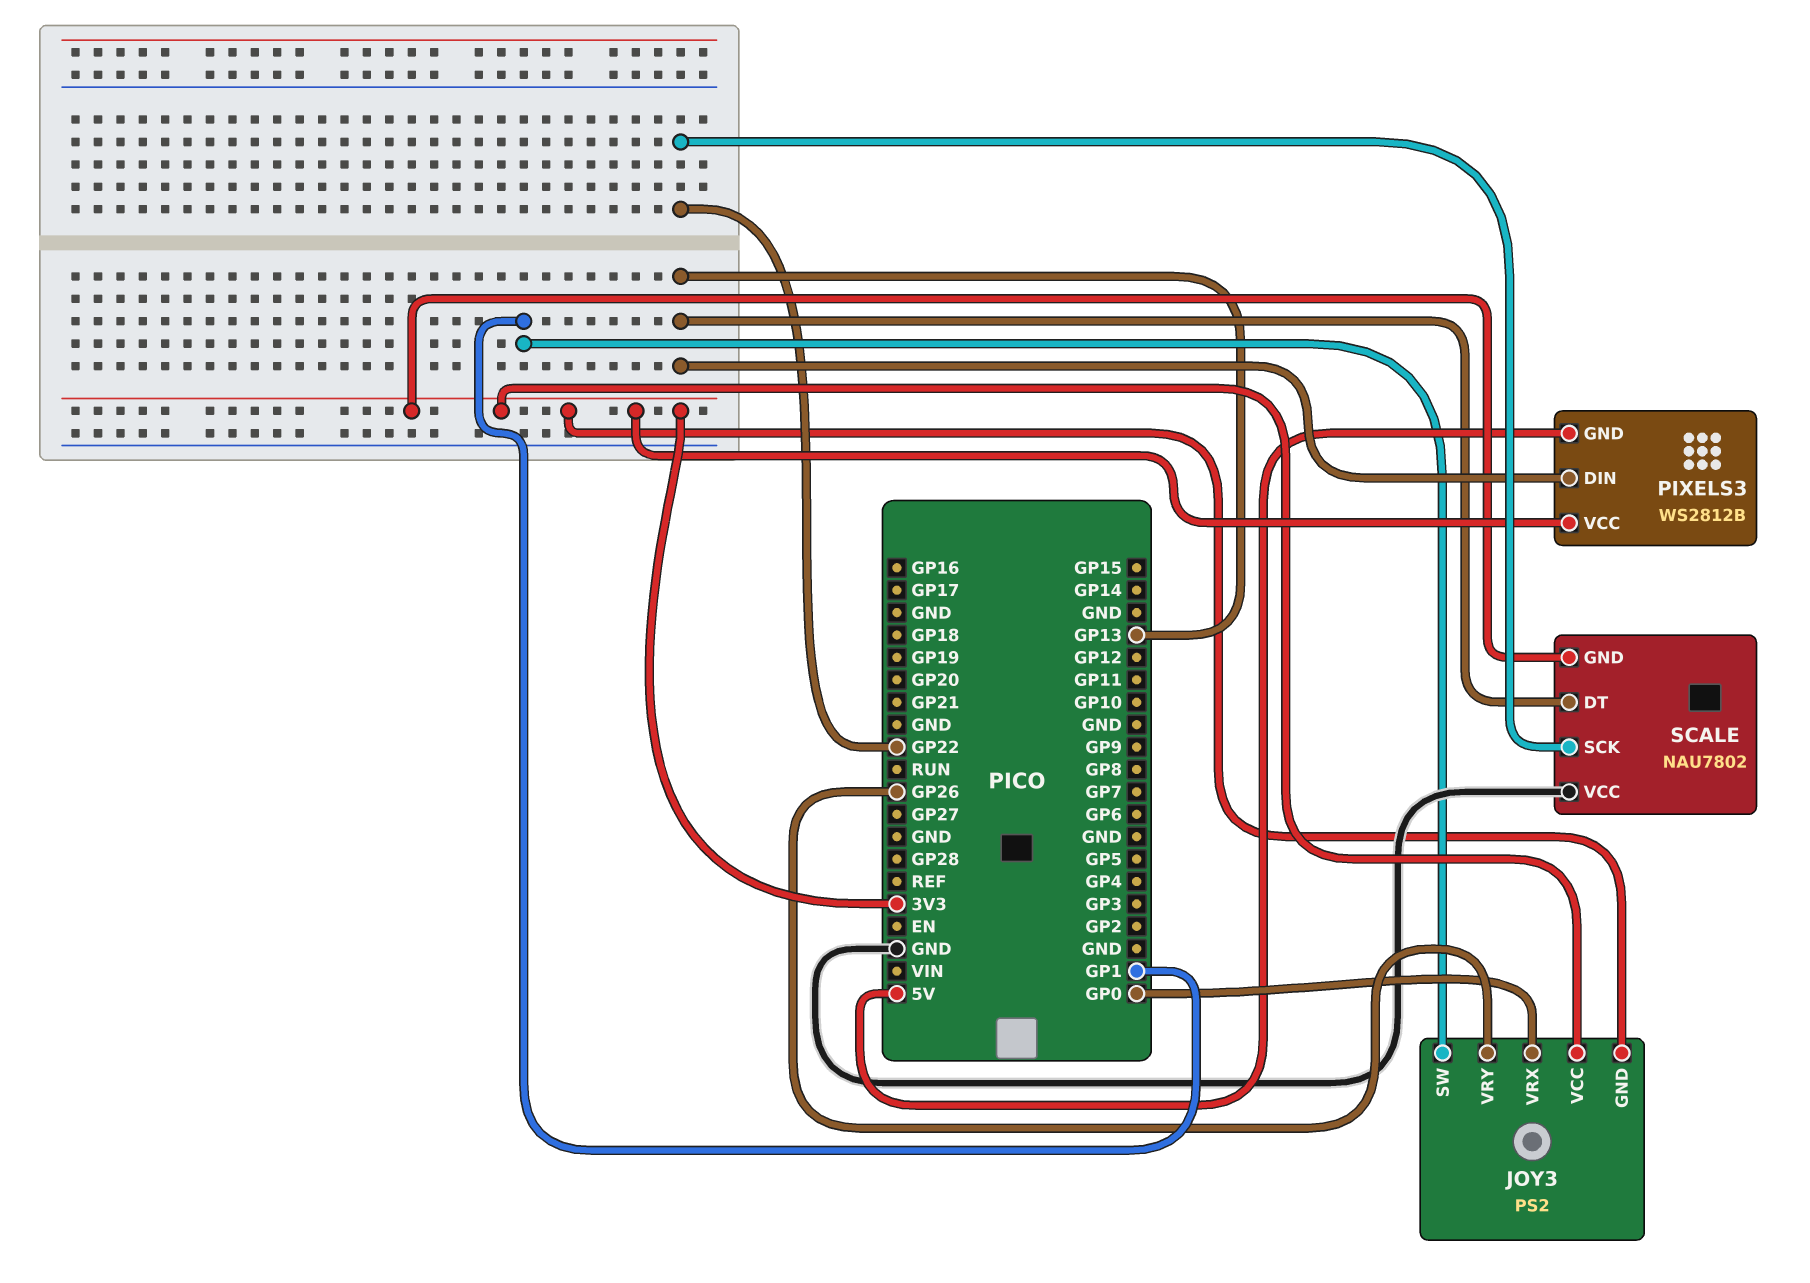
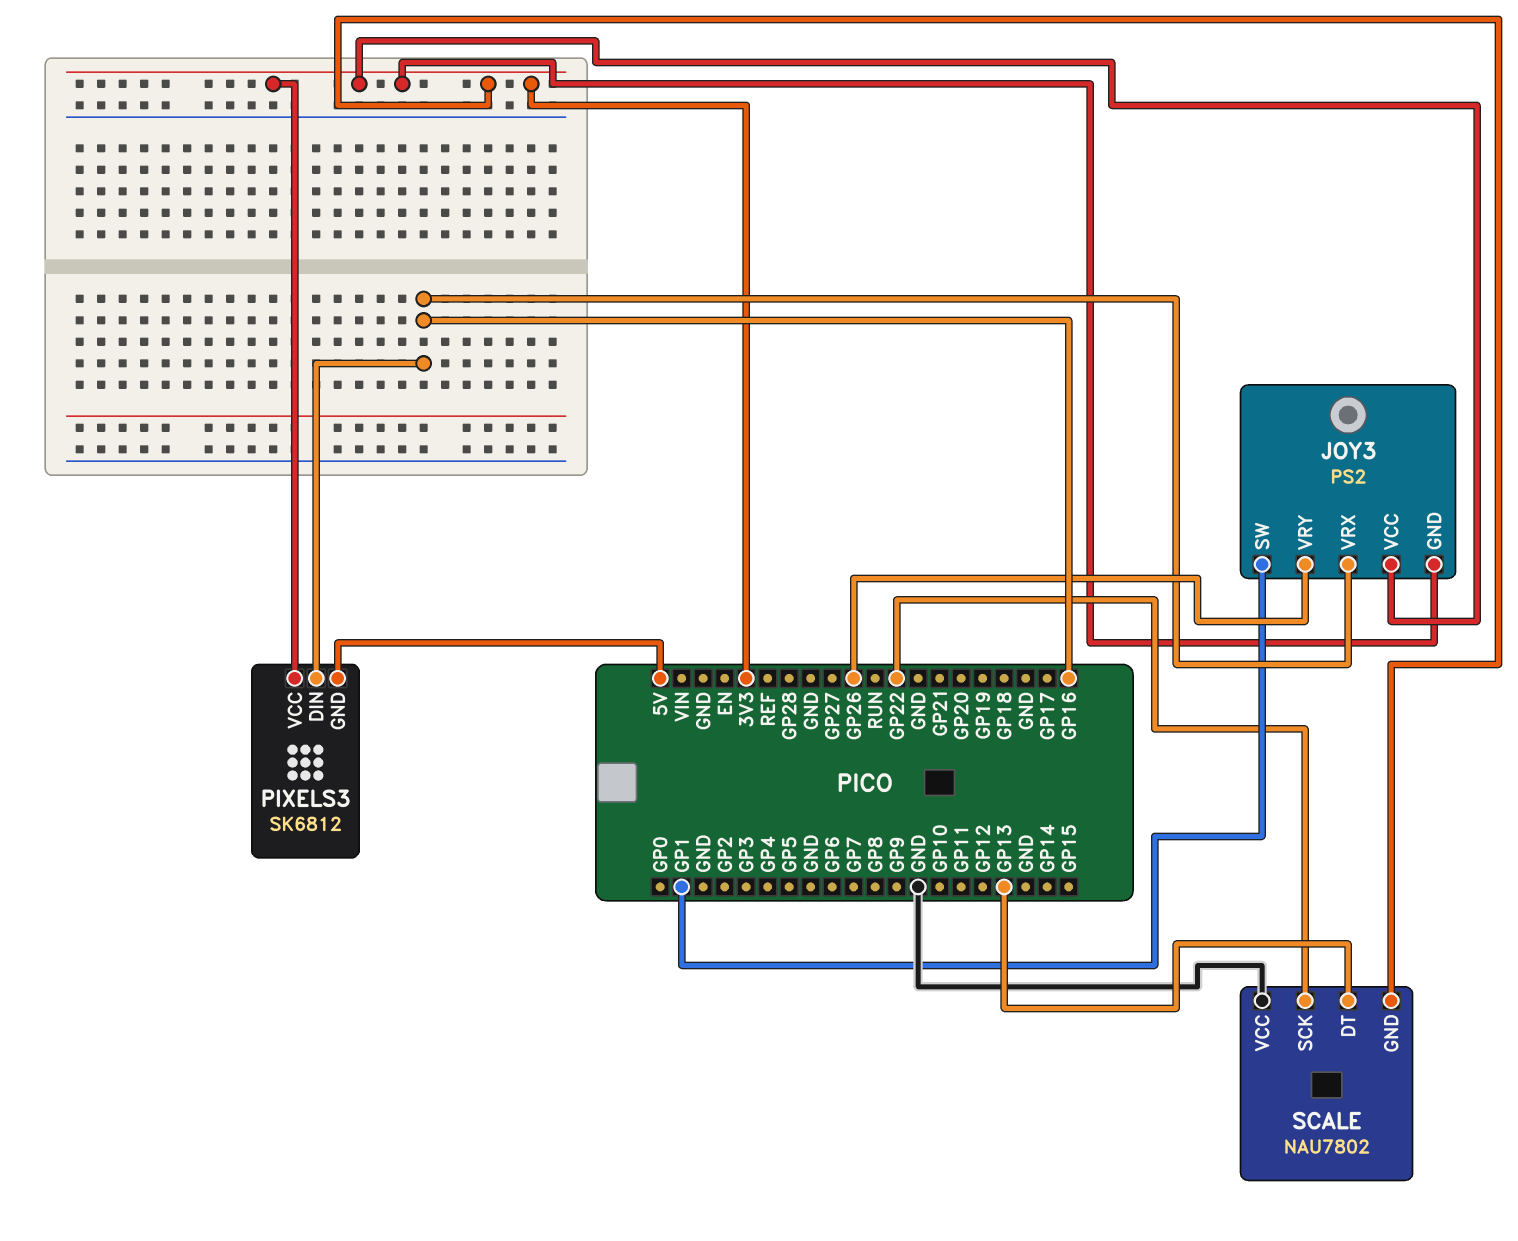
JOY3 pin VRX: GP0 -> GP16
PIXELS3: WS2812B -> SK6812
PIXELS3 pin DIN: GP13 -> GP16

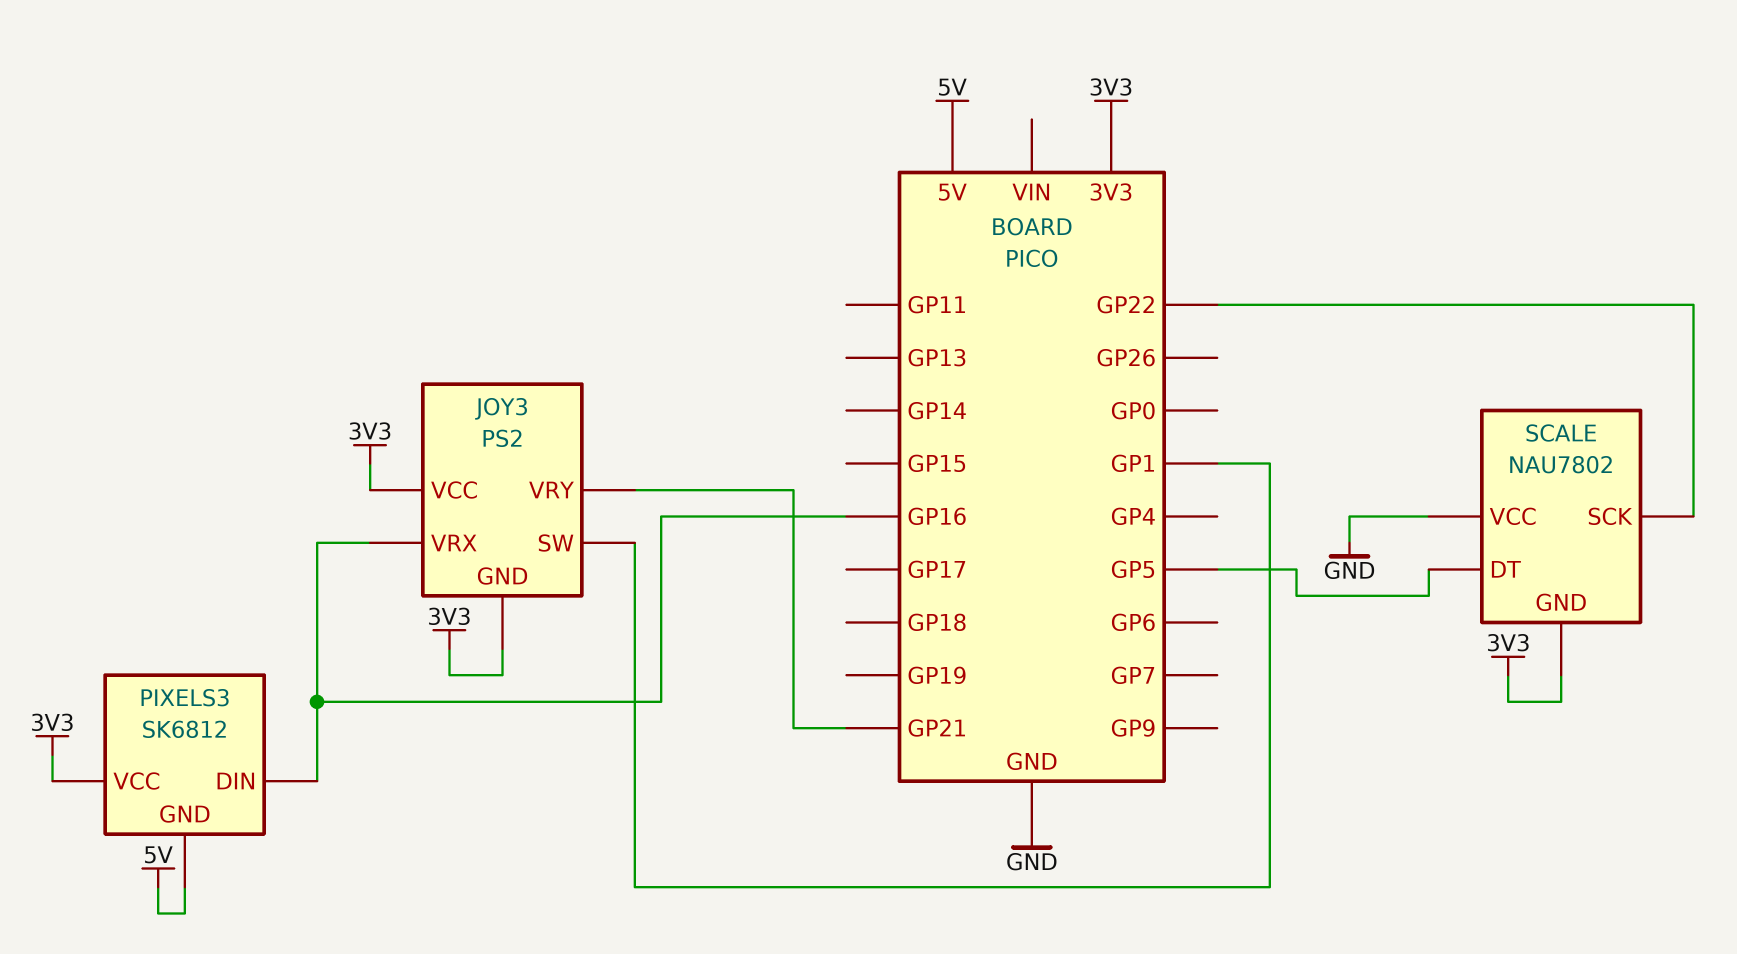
JOY3 pin VRY: GP26 -> GP21
SCALE pin DT: GP13 -> GP5

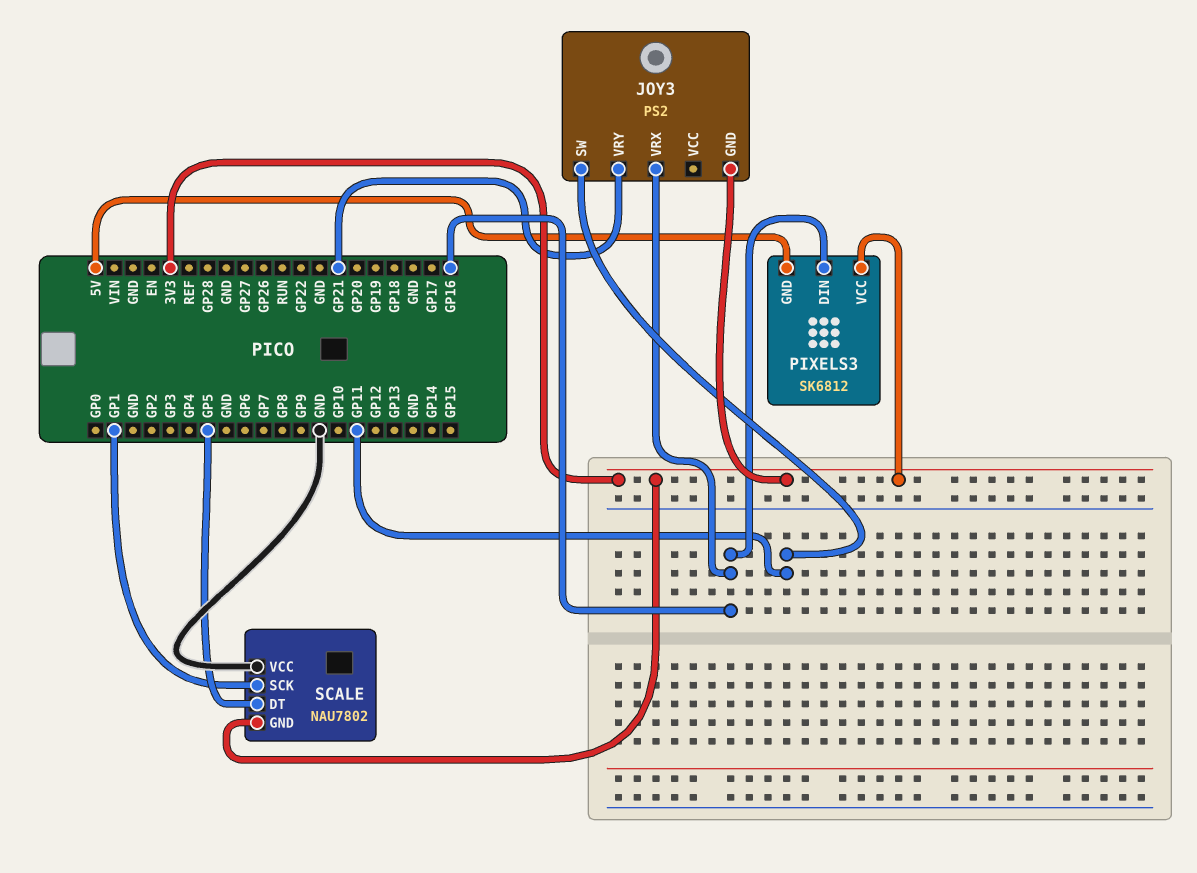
JOY3 pin SW: GP1 -> GP11
JOY3 pin VCC: 3V3 -> none
SCALE pin SCK: GP22 -> GP1

